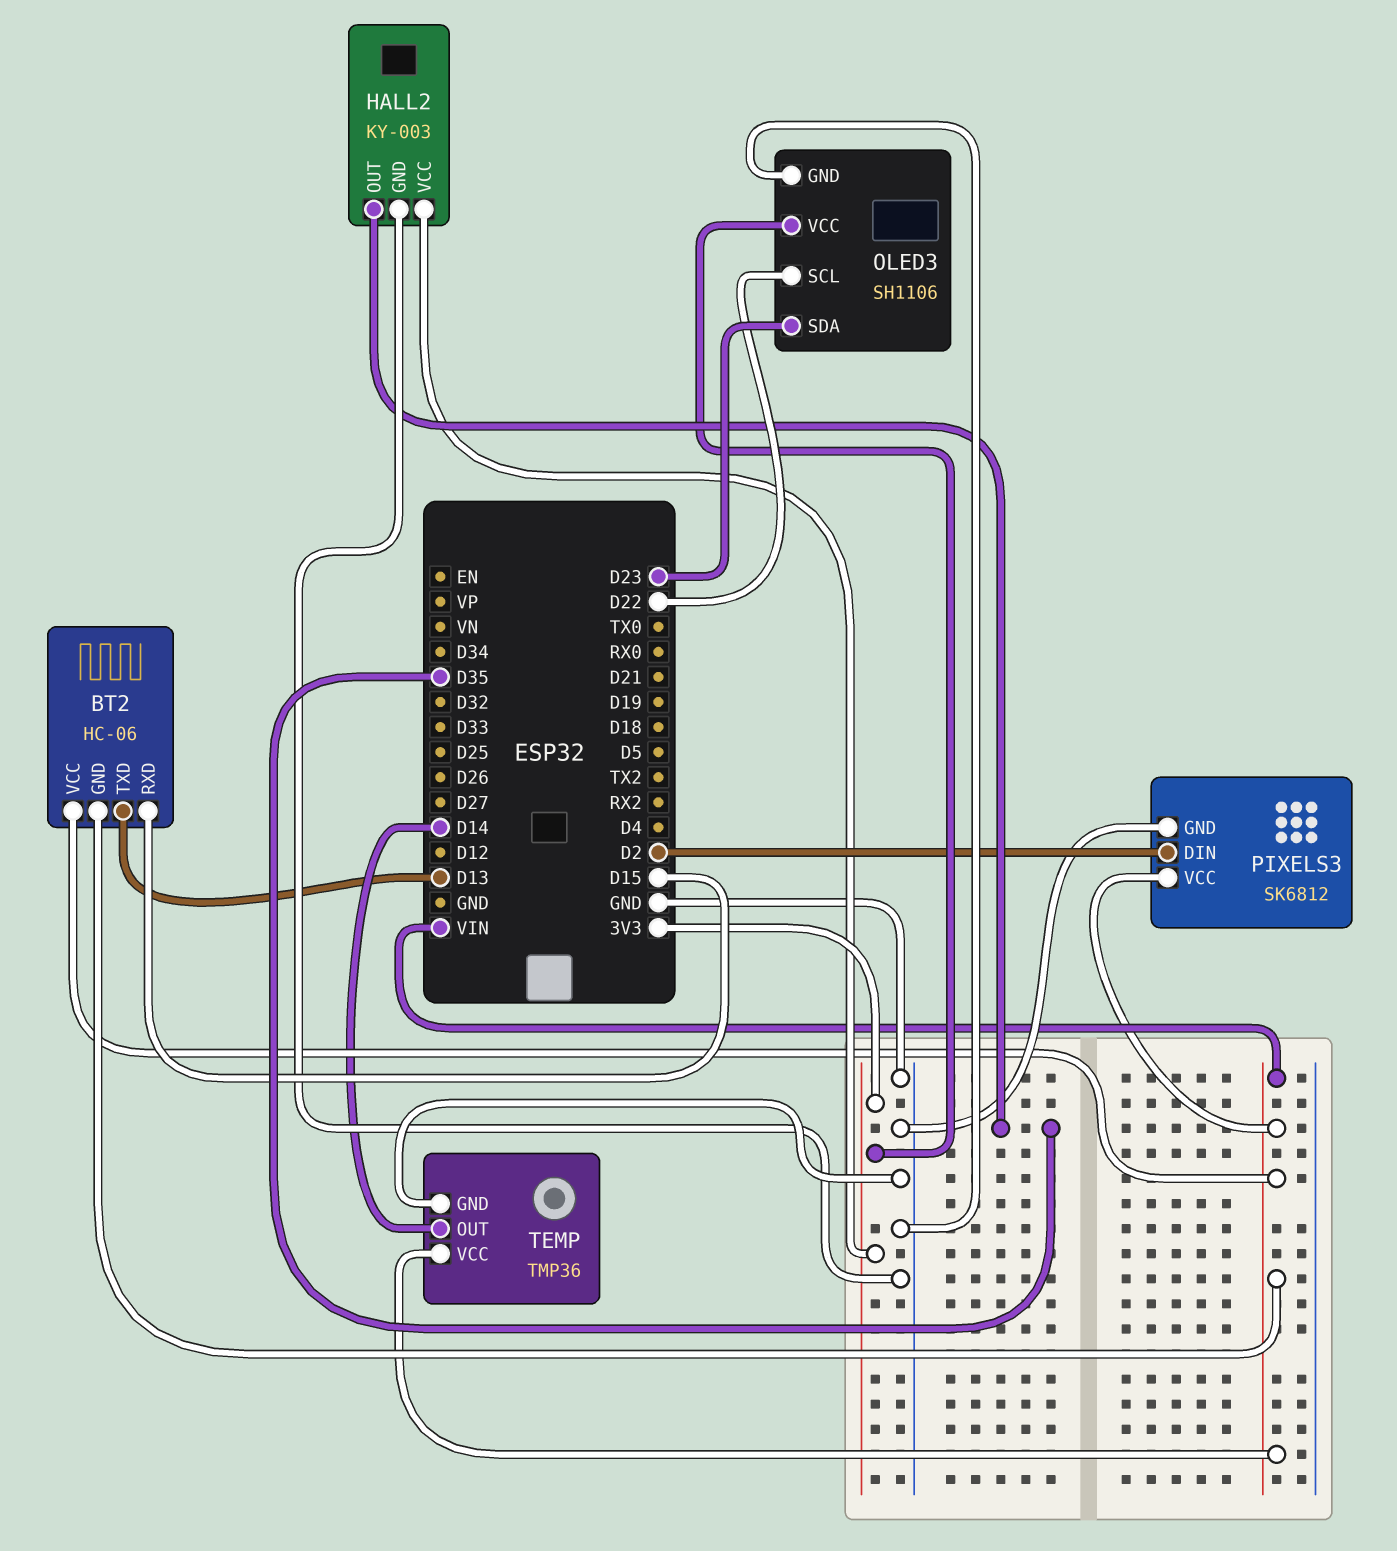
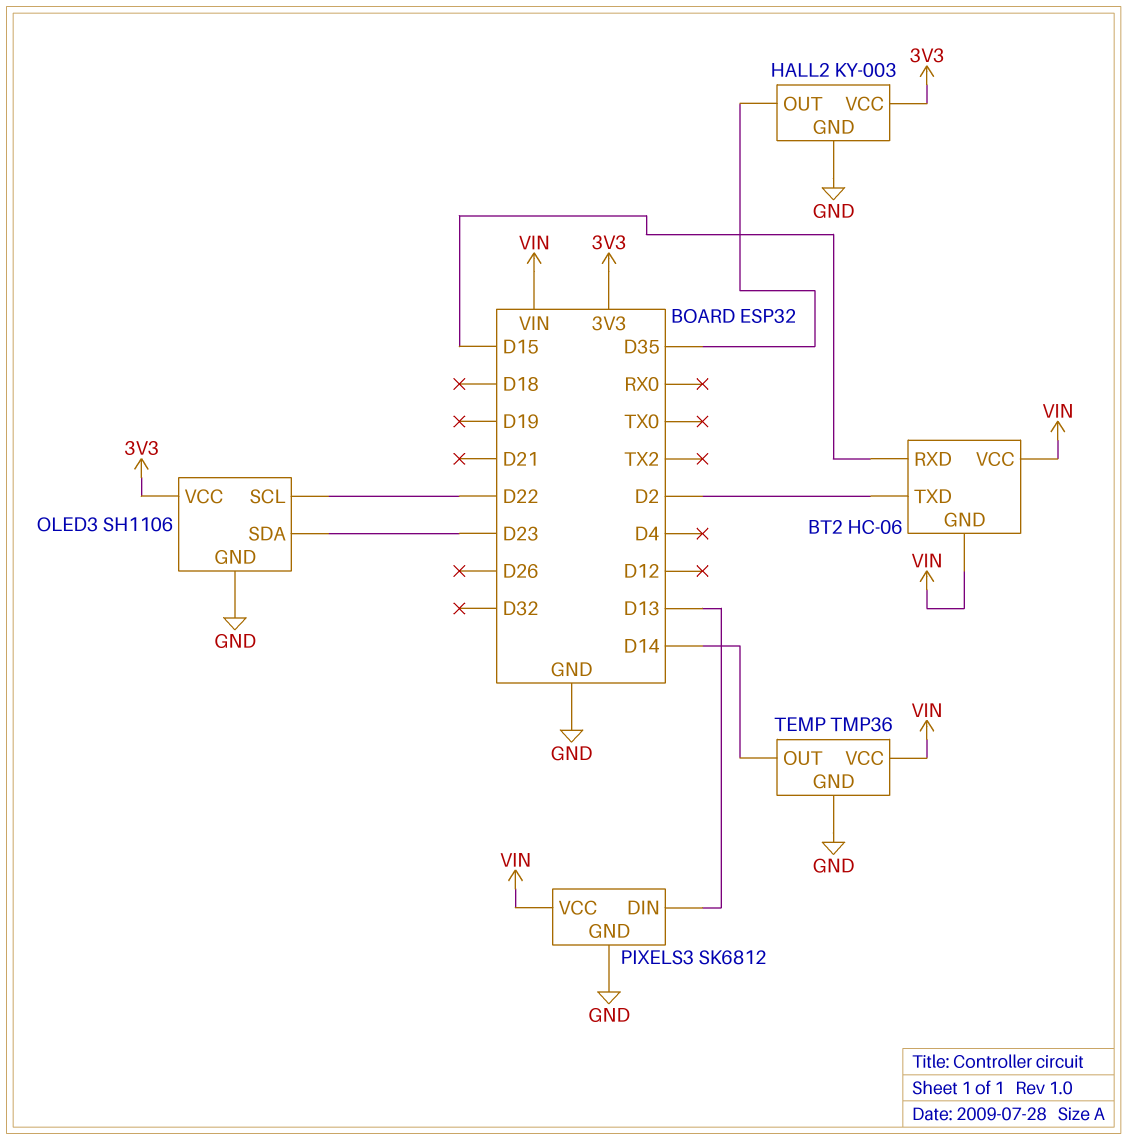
BT2 pin TXD: D13 -> D2
PIXELS3 pin DIN: D2 -> D13

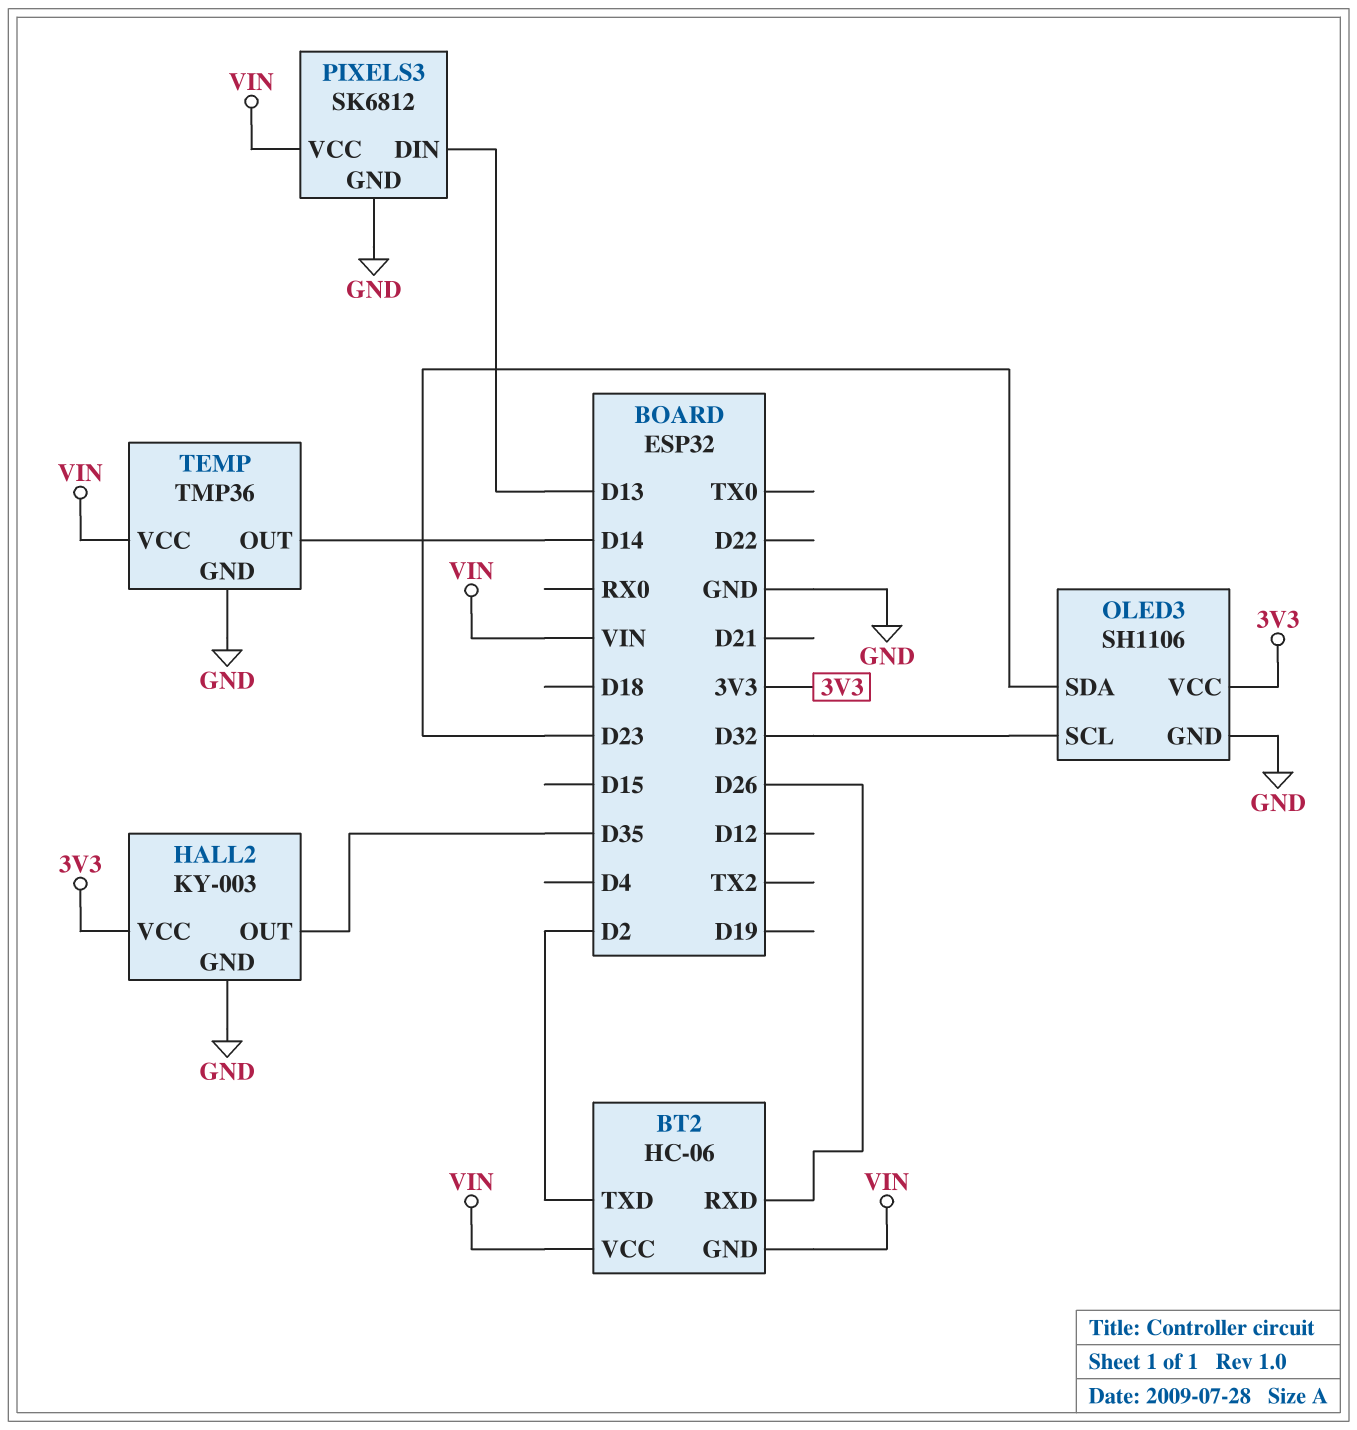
BT2 pin RXD: D15 -> D26
OLED3 pin SCL: D22 -> D32

